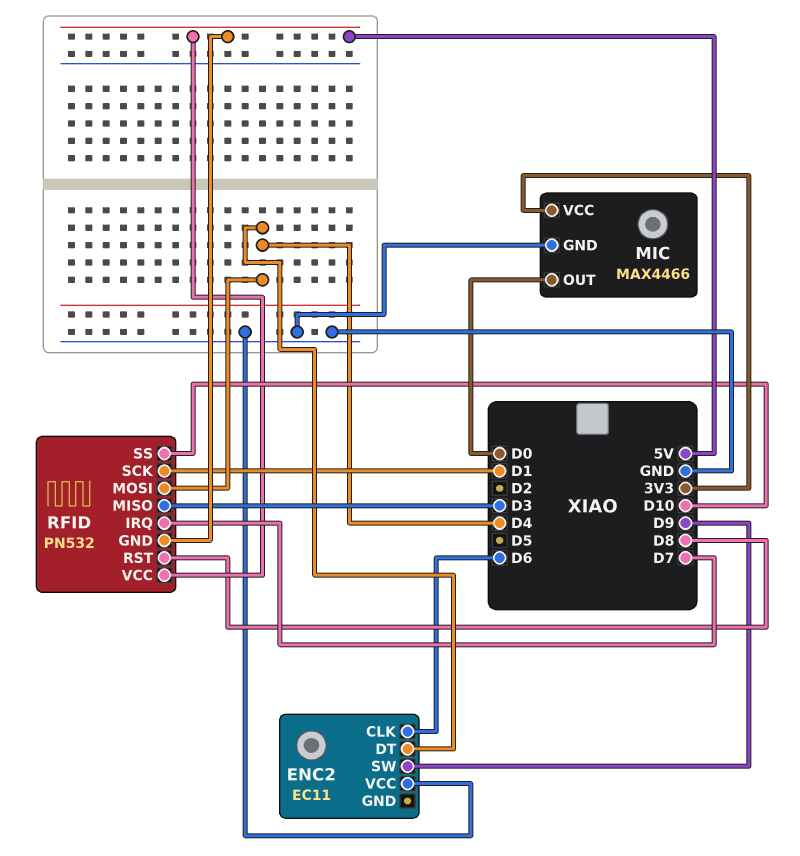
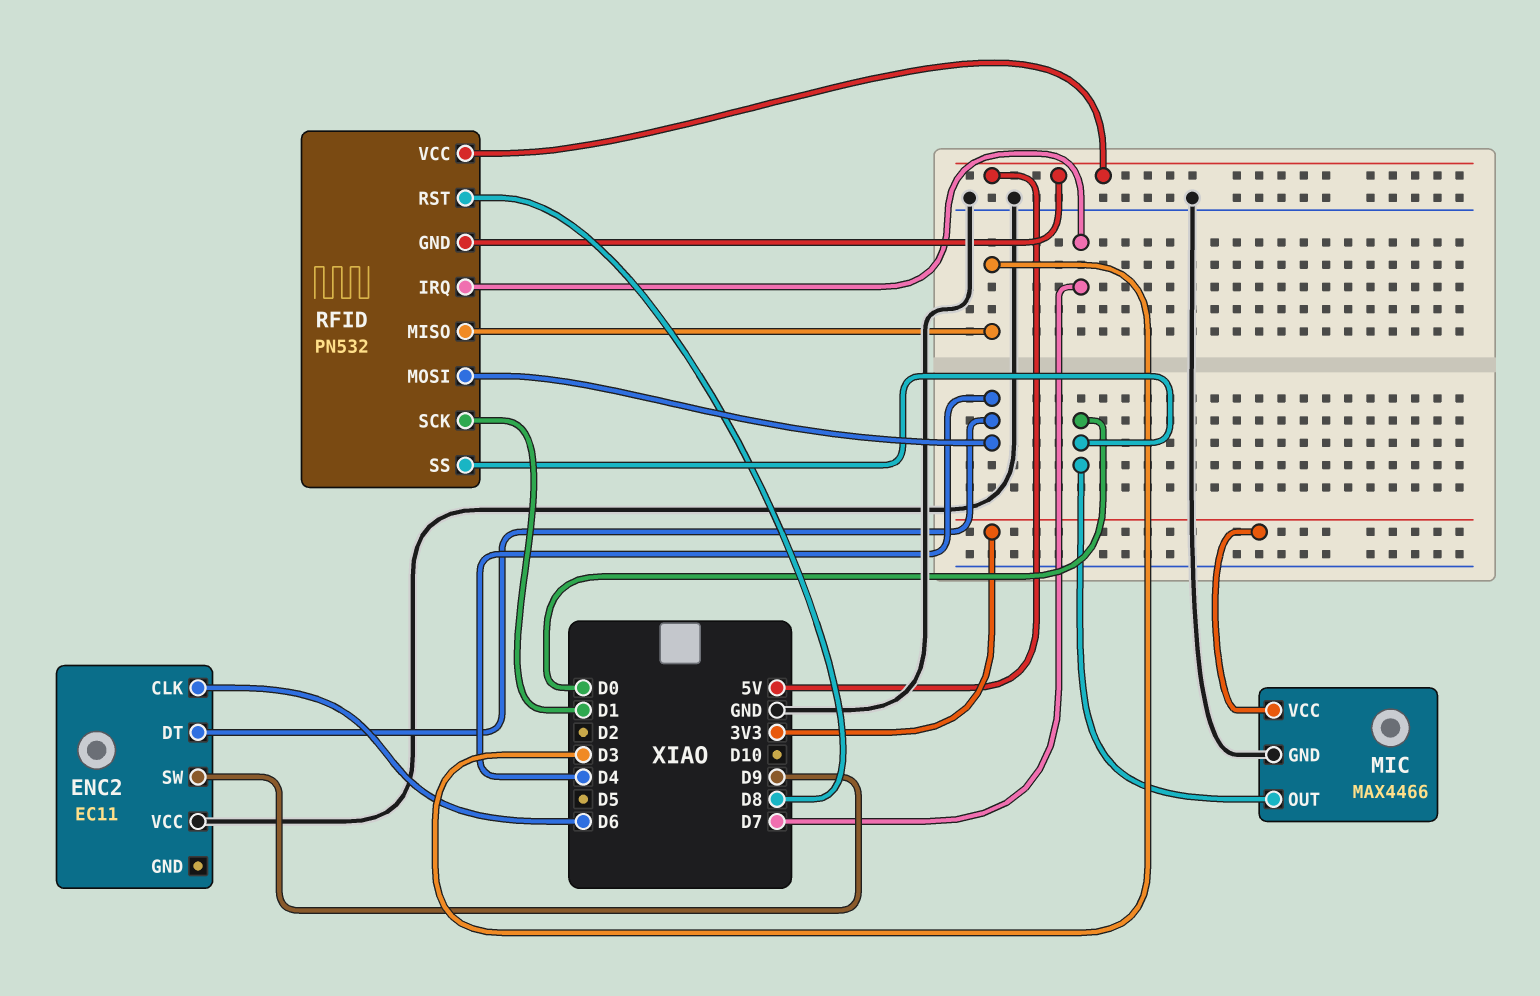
RFID pin SS: D10 -> D0

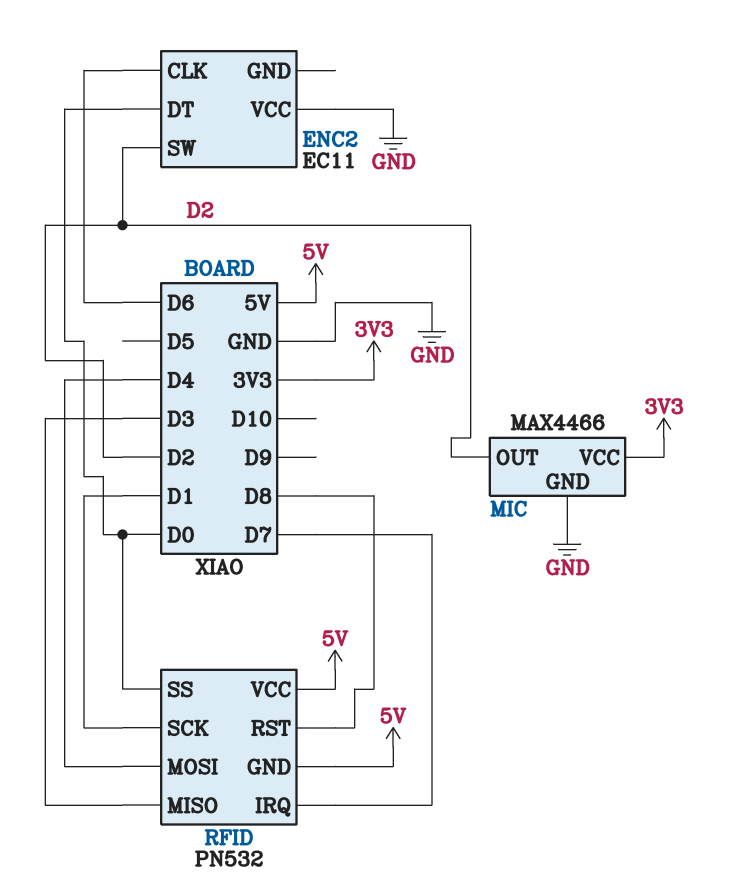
ENC2 pin DT: D4 -> D0
ENC2 pin SW: D9 -> D2
MIC pin OUT: D0 -> D2

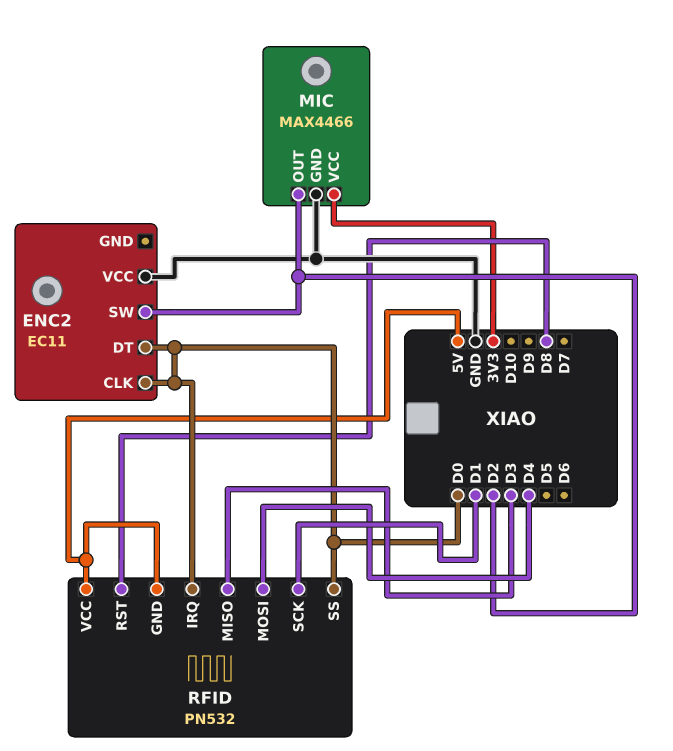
ENC2 pin CLK: D6 -> D0
RFID pin IRQ: D7 -> D0

